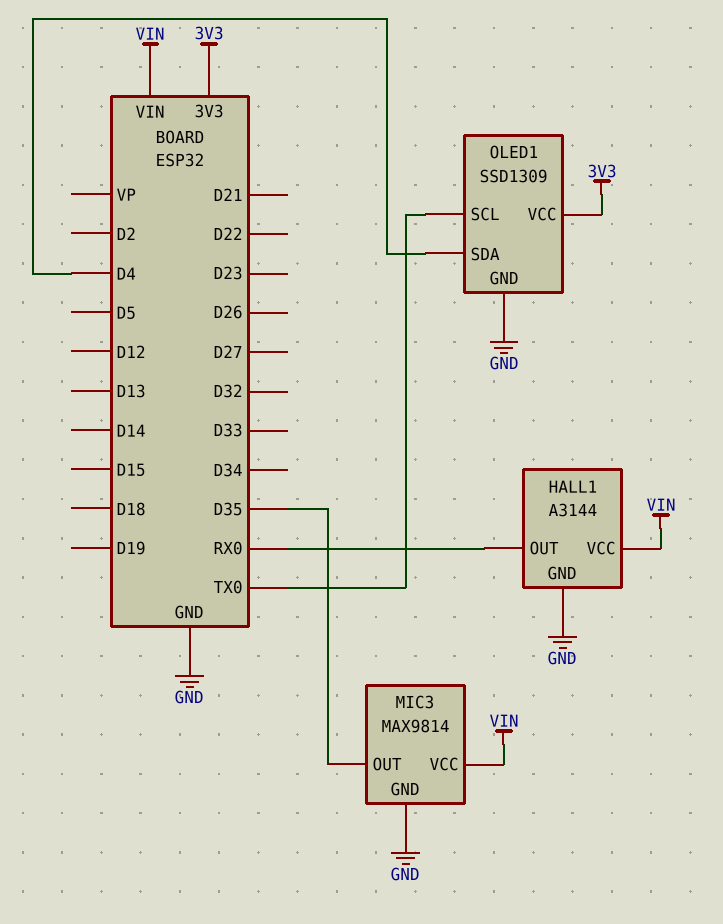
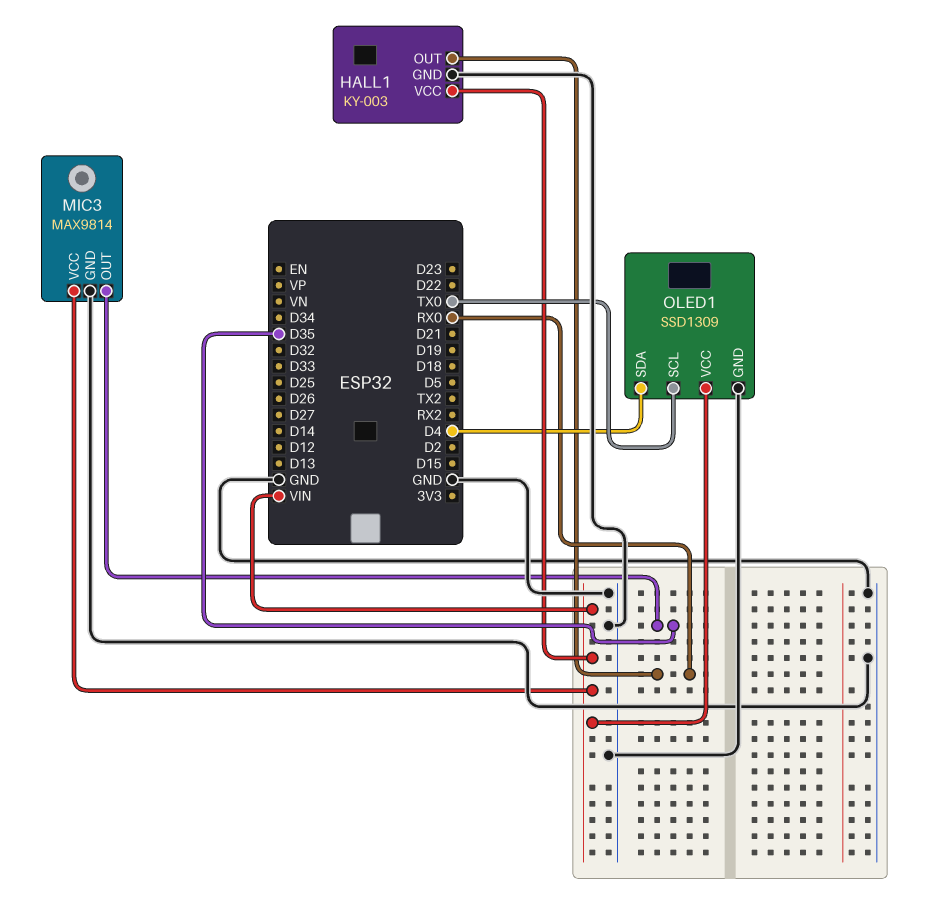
HALL1: A3144 -> KY-003
OLED1 pin VCC: 3V3 -> VIN

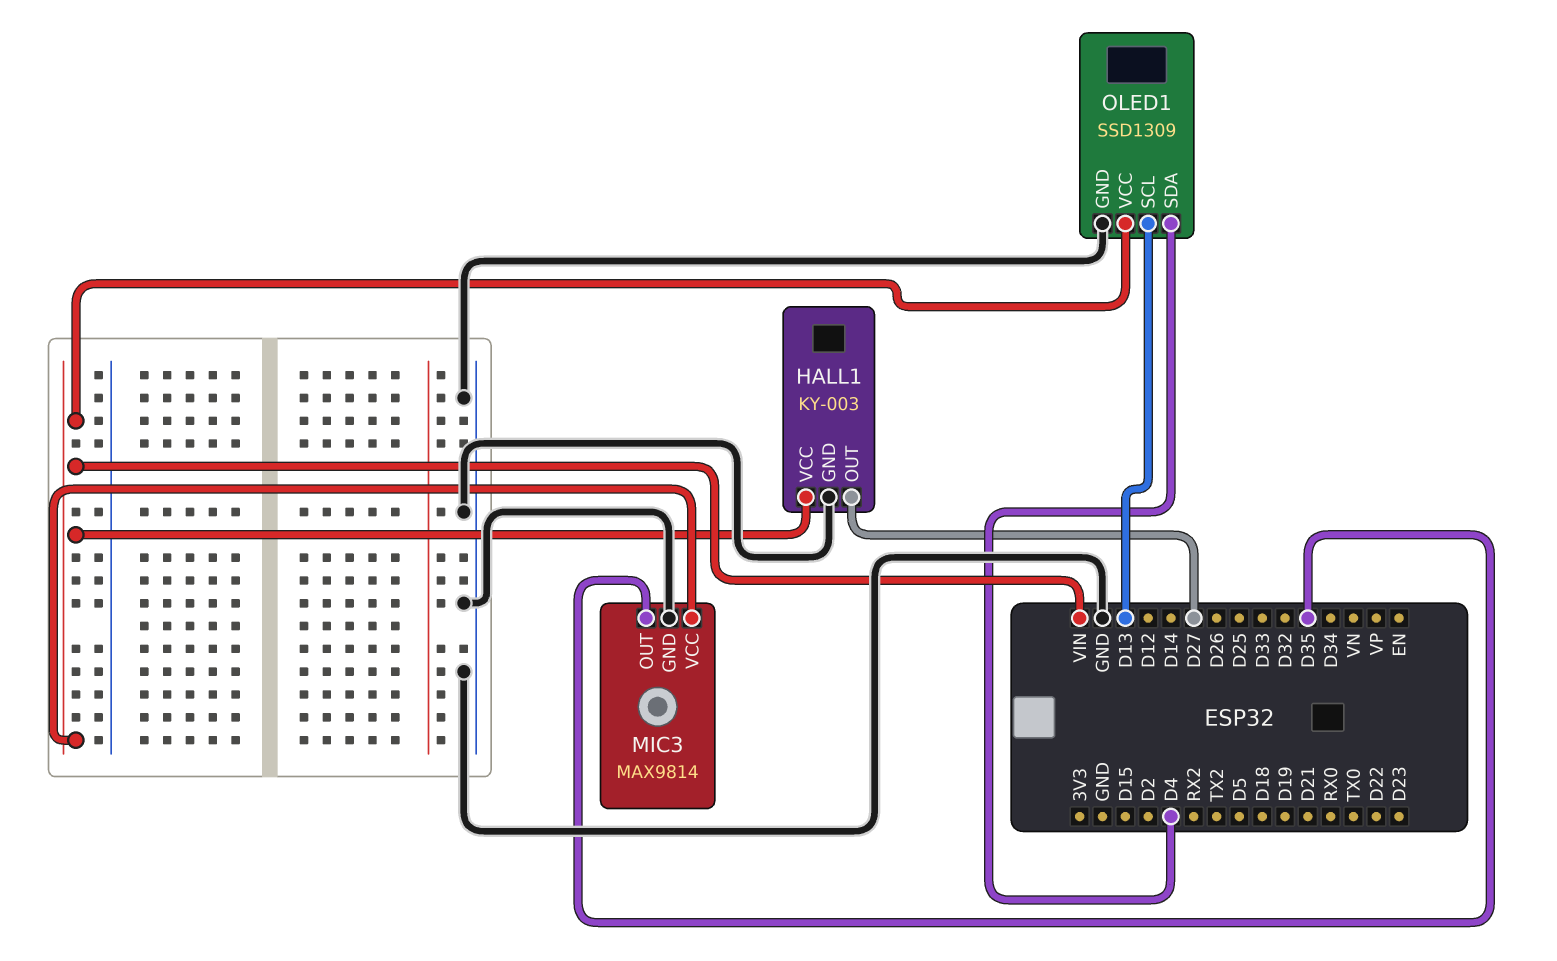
HALL1 pin OUT: RX0 -> D27
OLED1 pin SCL: TX0 -> D13

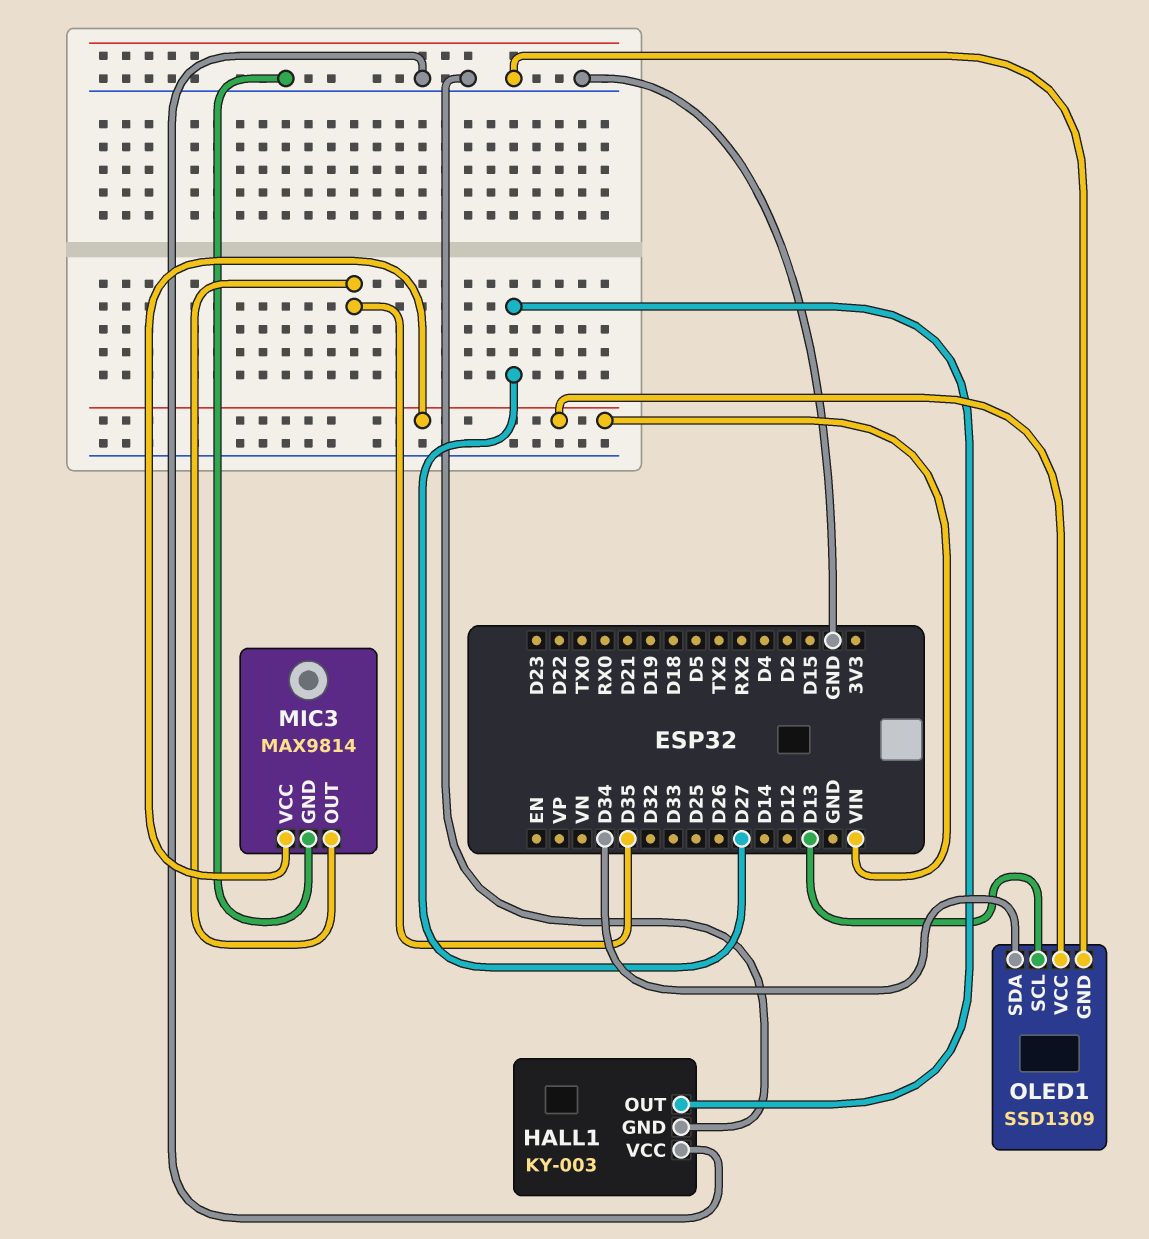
HALL1 pin VCC: VIN -> GND
OLED1 pin SDA: D4 -> D34

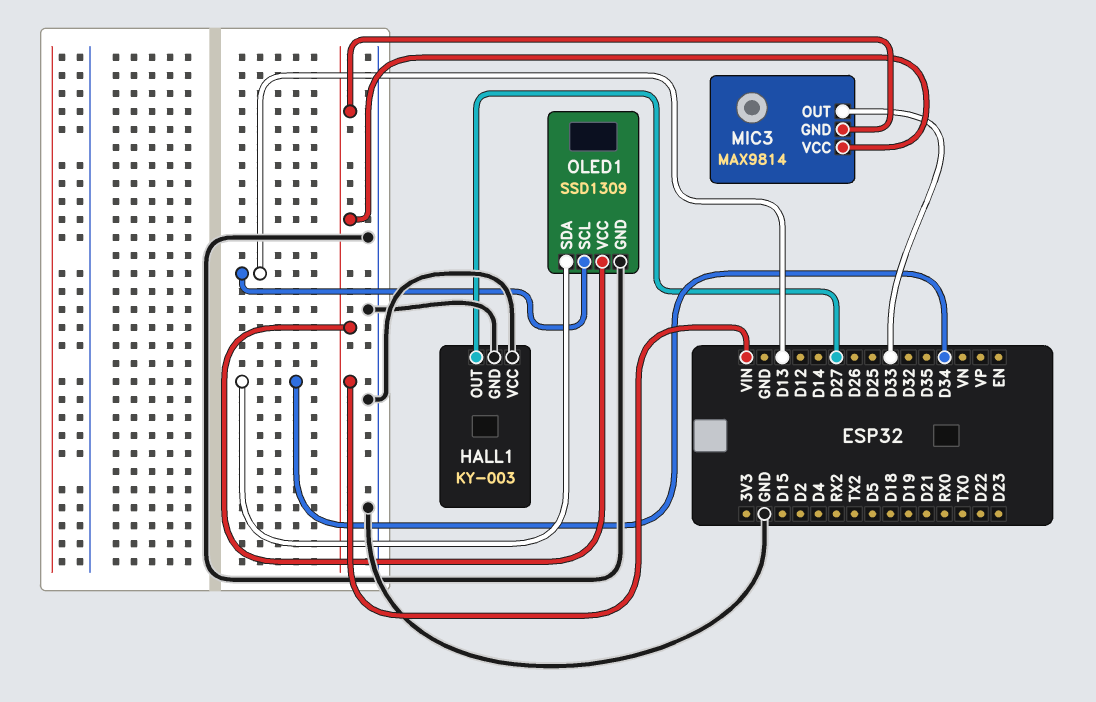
MIC3 pin GND: GND -> VIN
MIC3 pin OUT: D35 -> D33

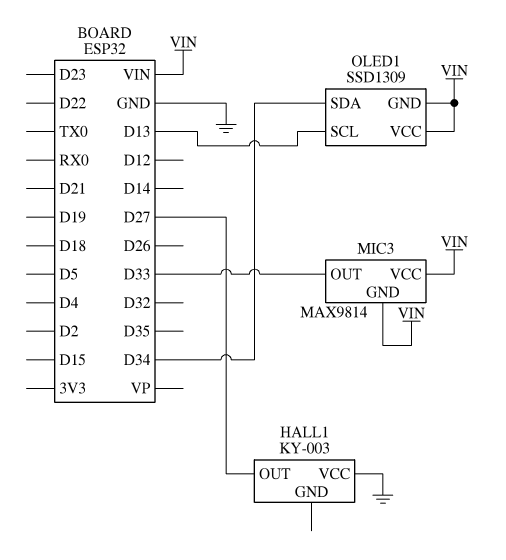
HALL1 pin GND: GND -> none
OLED1 pin GND: GND -> VIN

